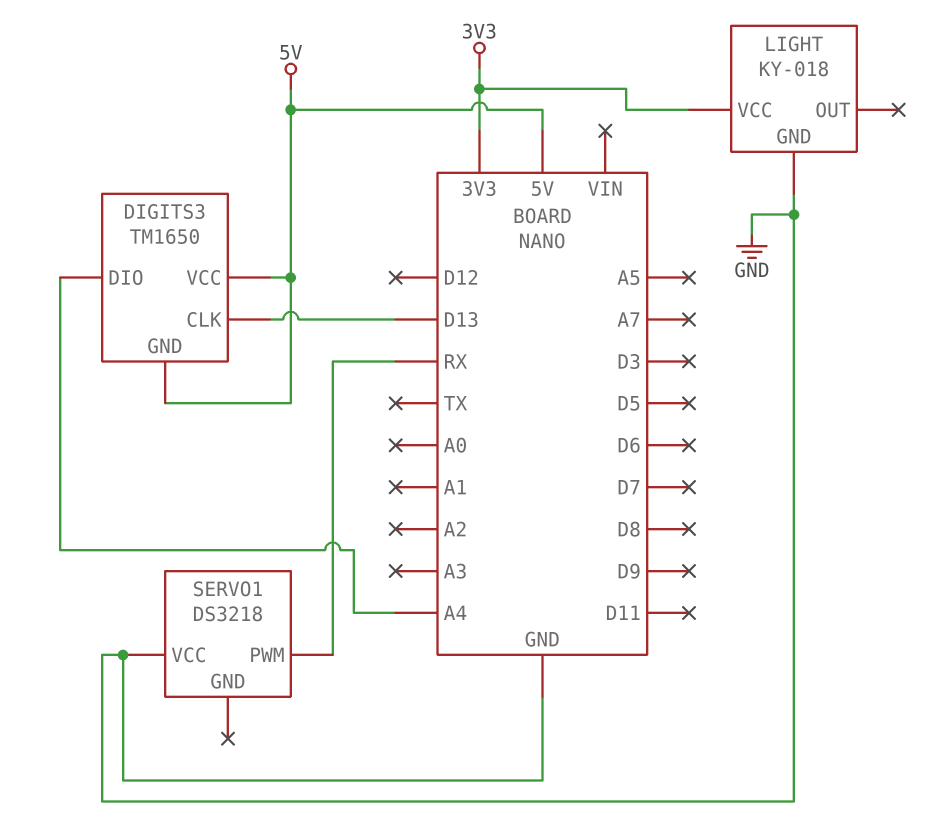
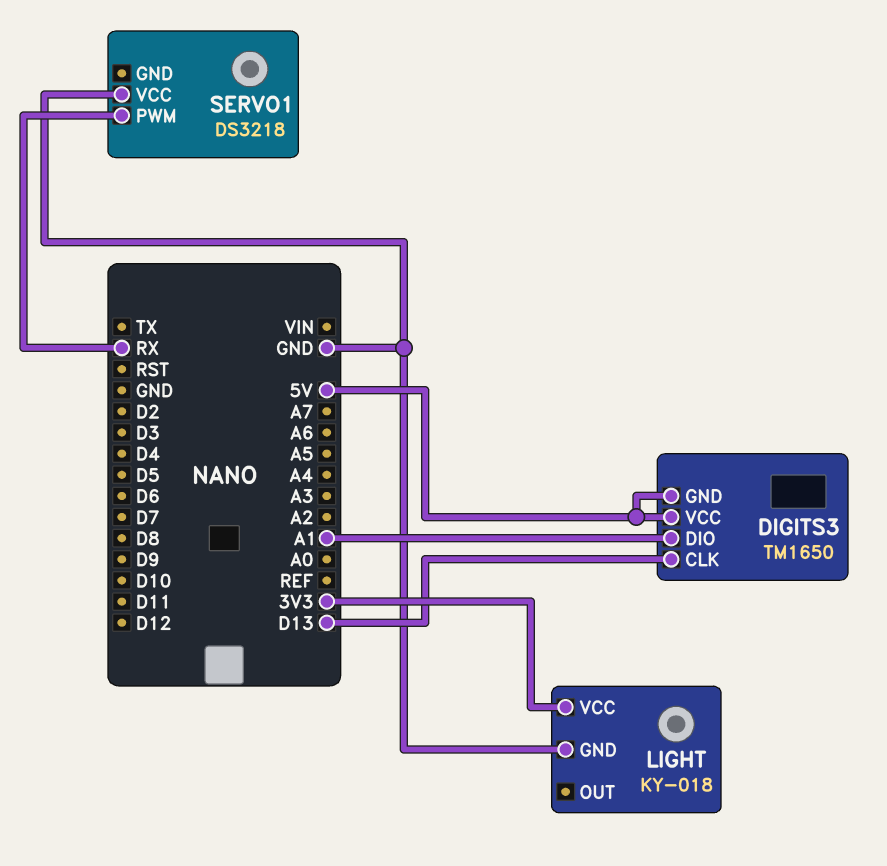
DIGITS3 pin DIO: A4 -> A1

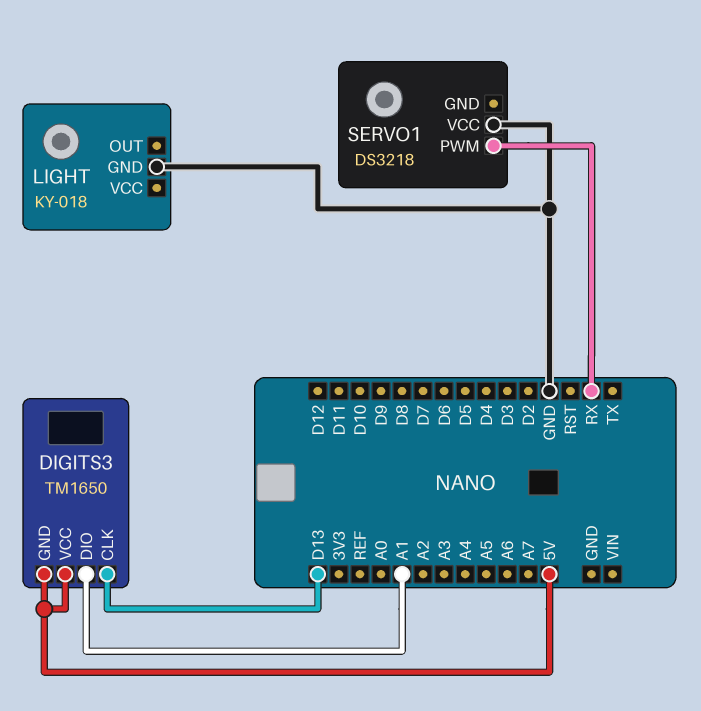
LIGHT pin VCC: 3V3 -> none

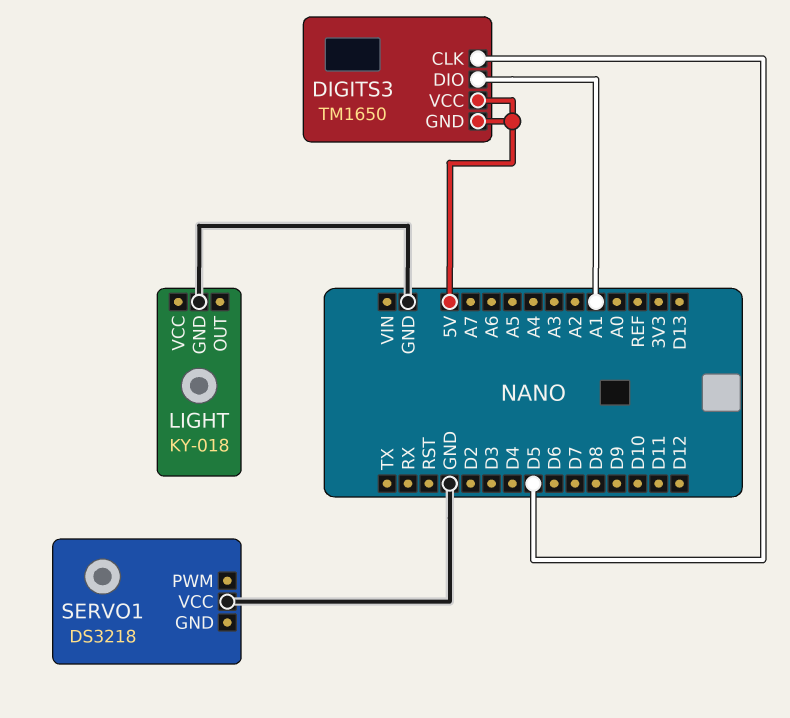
DIGITS3 pin CLK: D13 -> D5
SERVO1 pin PWM: RX -> none

